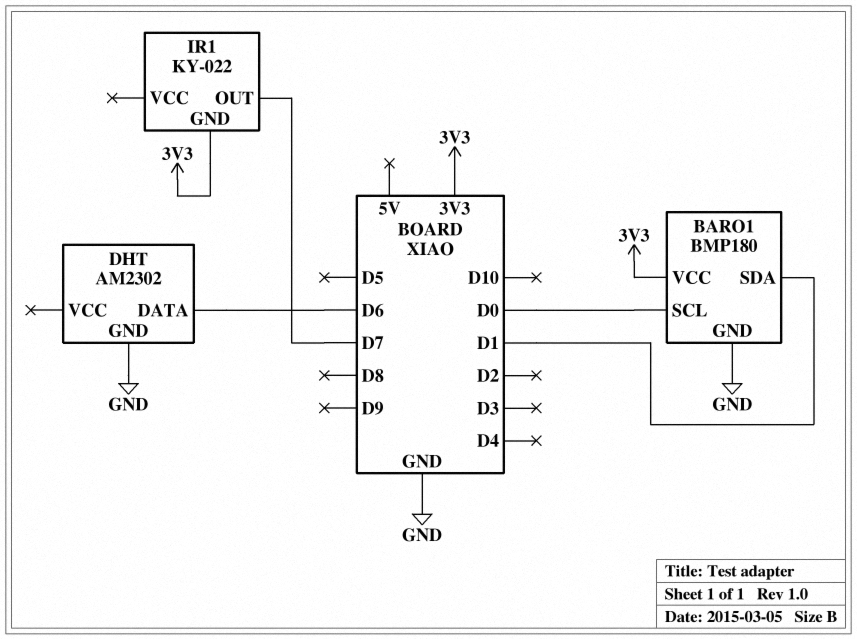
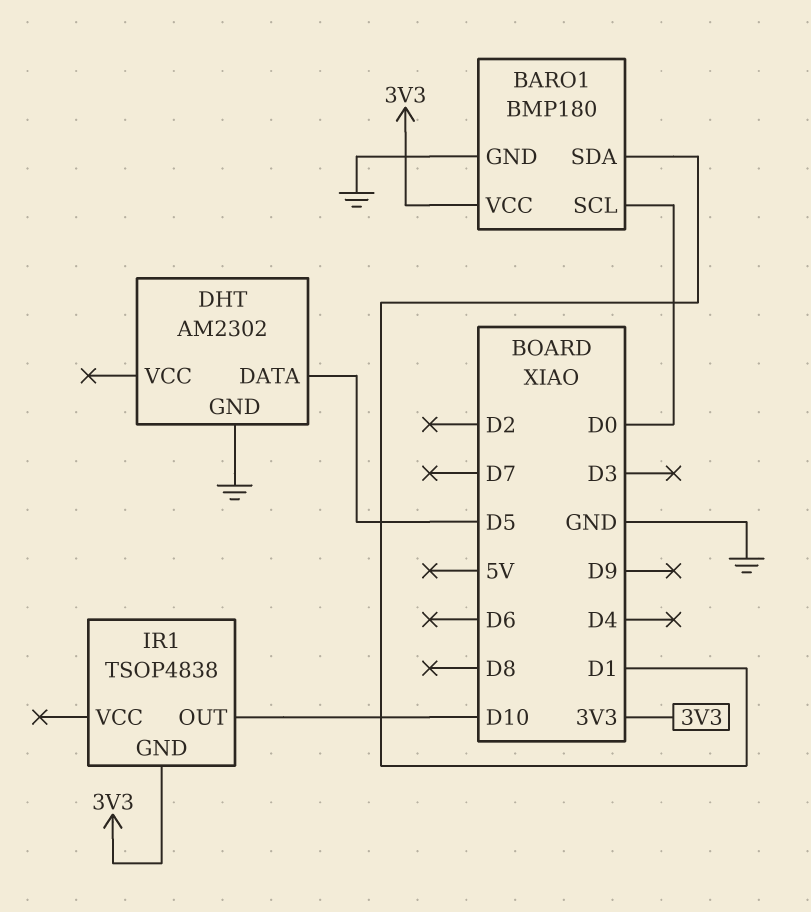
DHT pin DATA: D6 -> D5
IR1: KY-022 -> TSOP4838
IR1 pin OUT: D7 -> D10

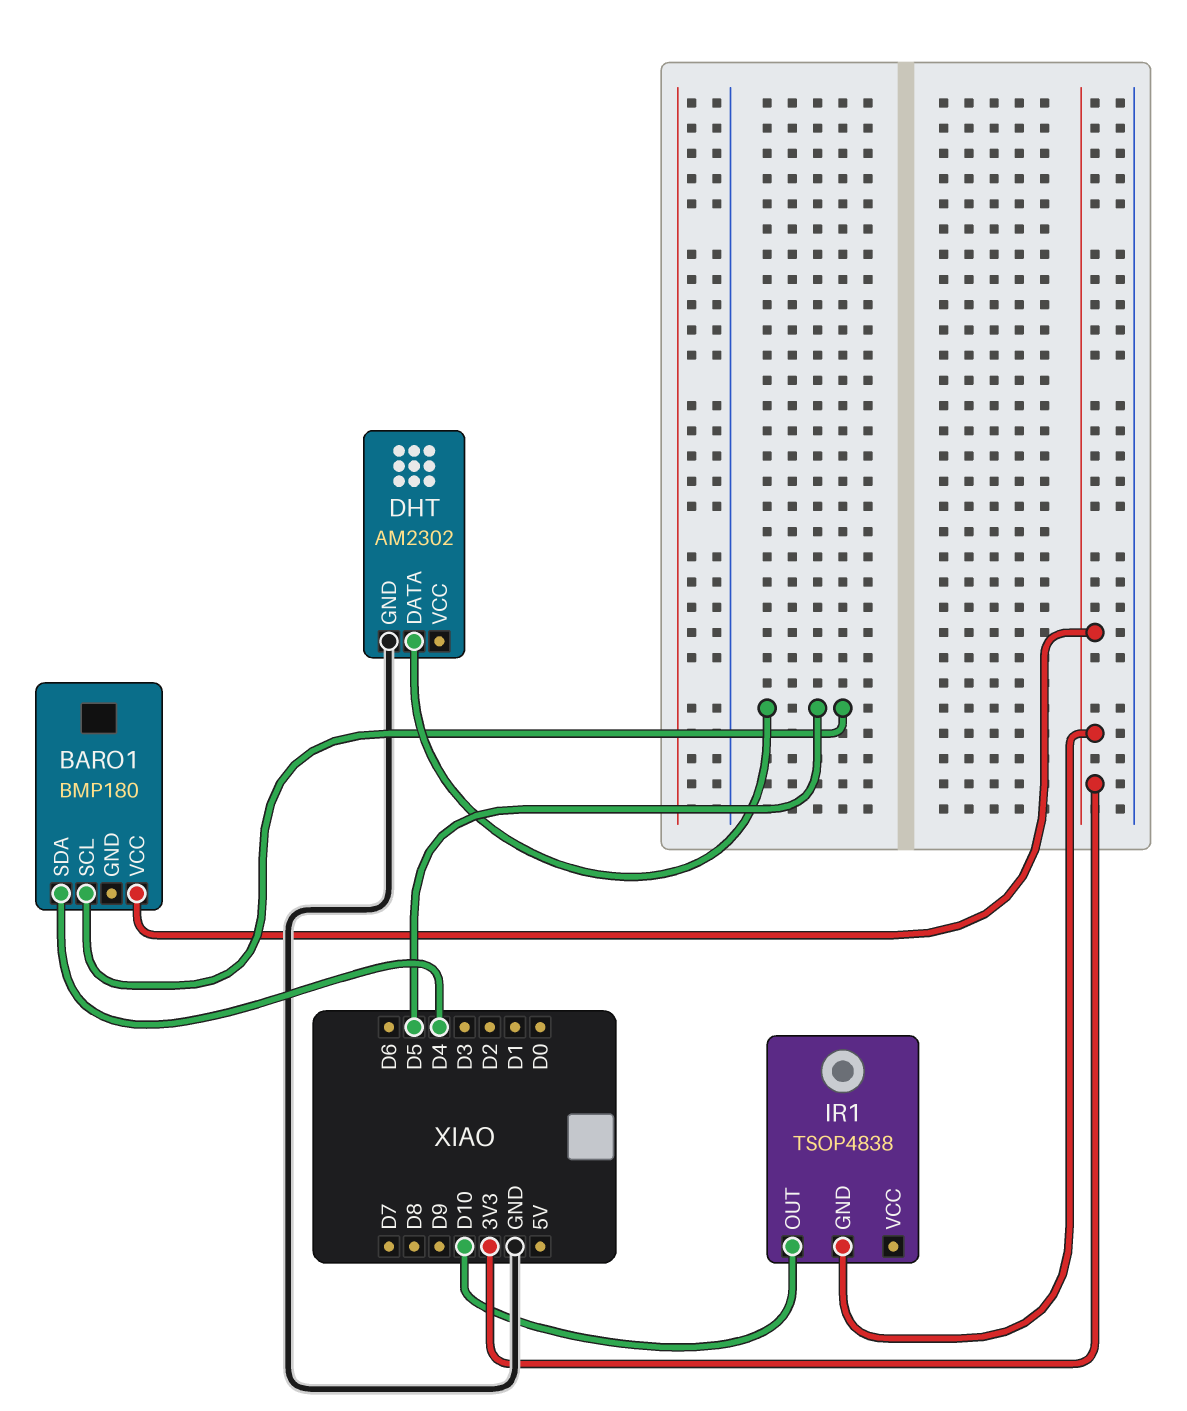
BARO1 pin GND: GND -> none
BARO1 pin SCL: D0 -> D5
BARO1 pin SDA: D1 -> D4

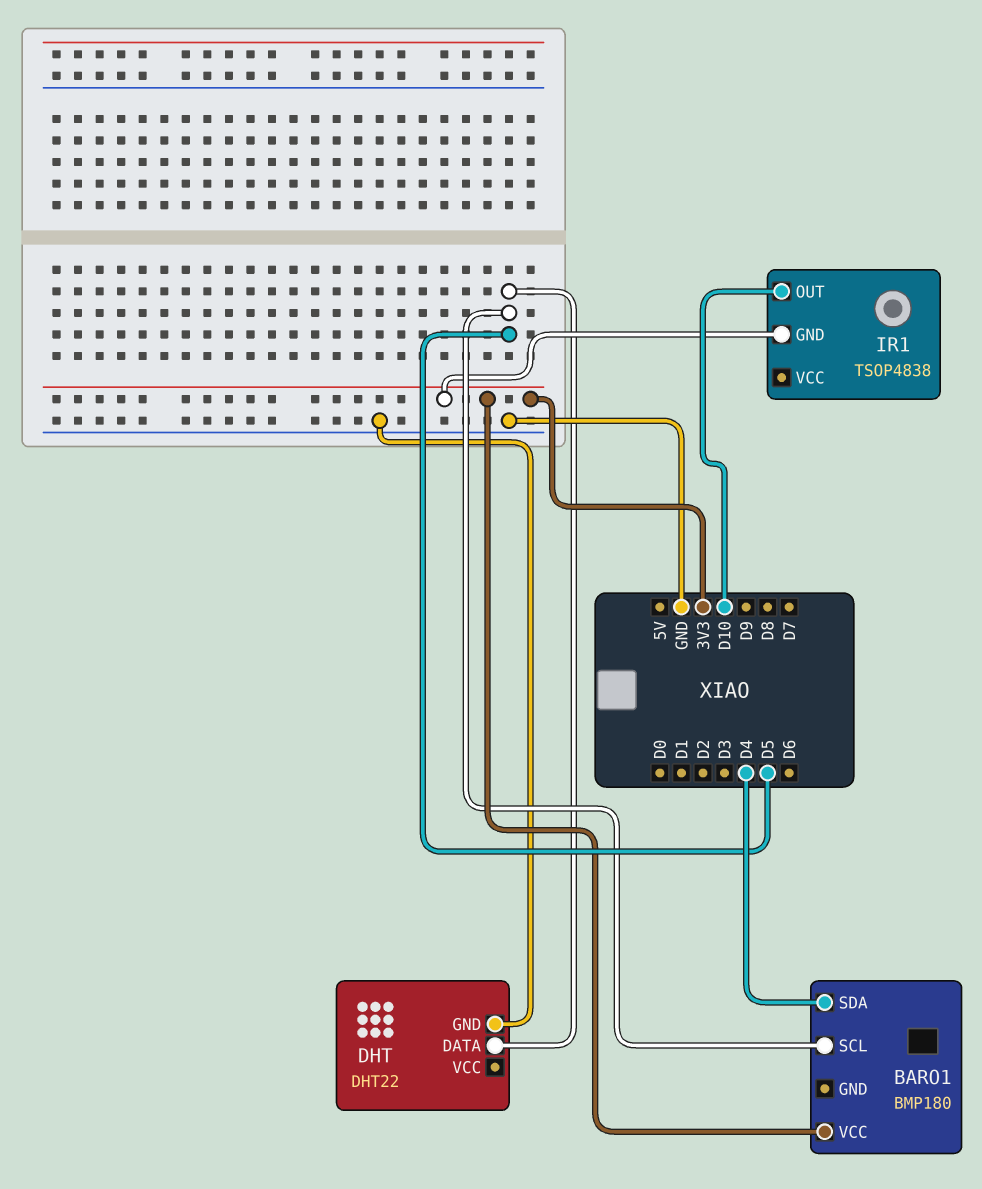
DHT: AM2302 -> DHT22

